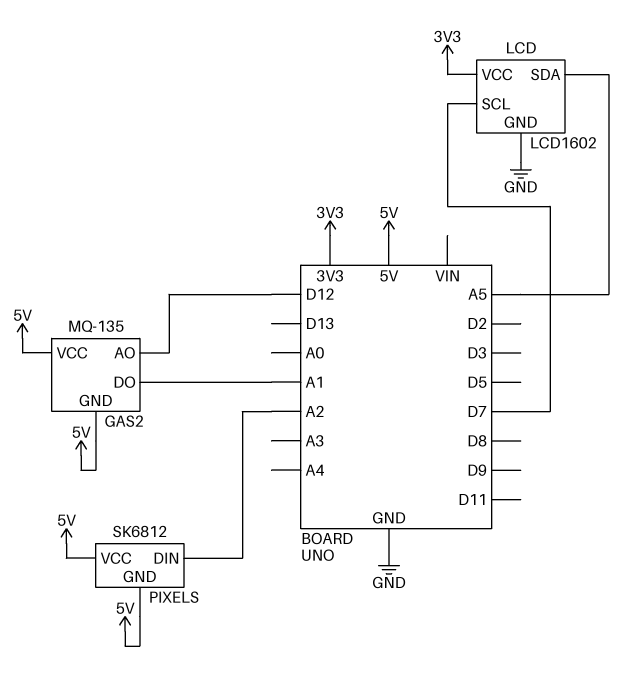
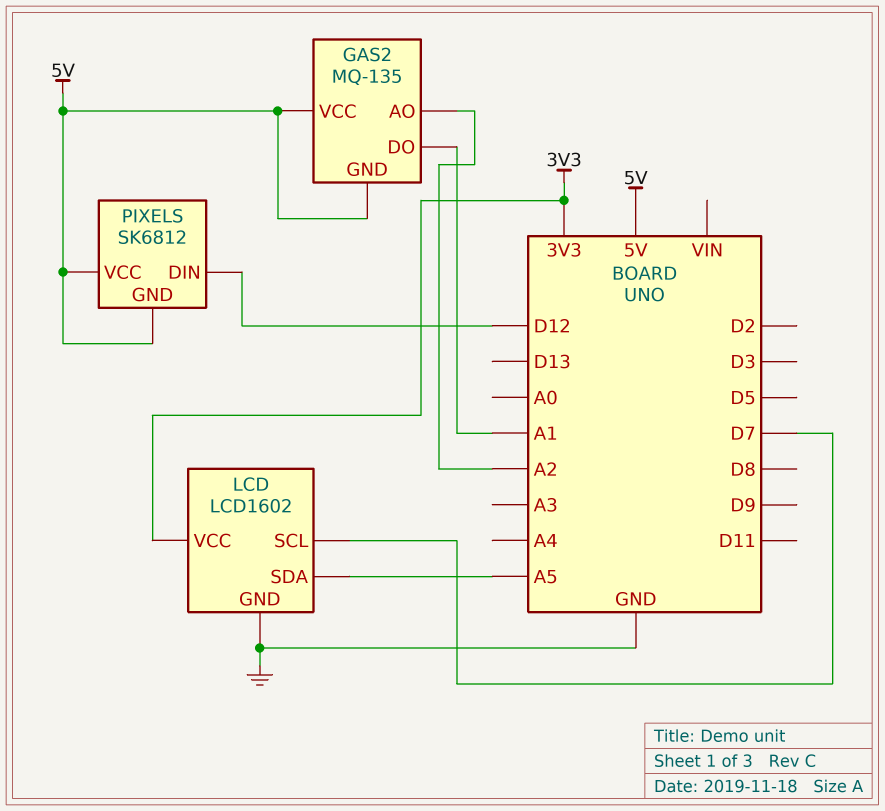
GAS2 pin AO: D12 -> A2
PIXELS pin DIN: A2 -> D12

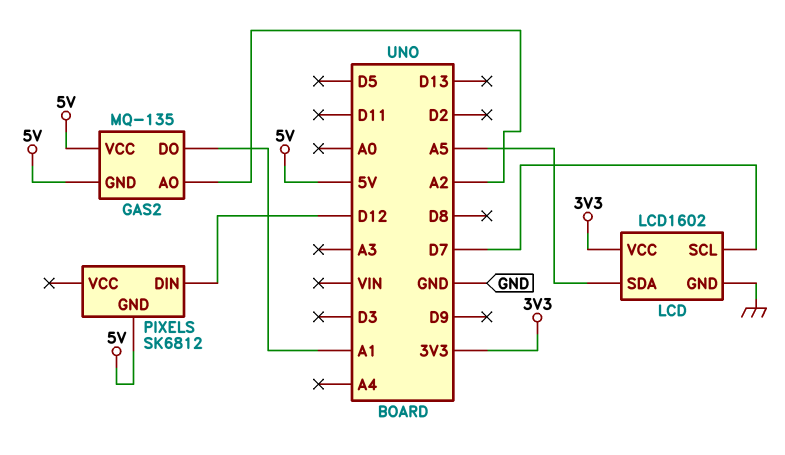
PIXELS pin VCC: 5V -> none

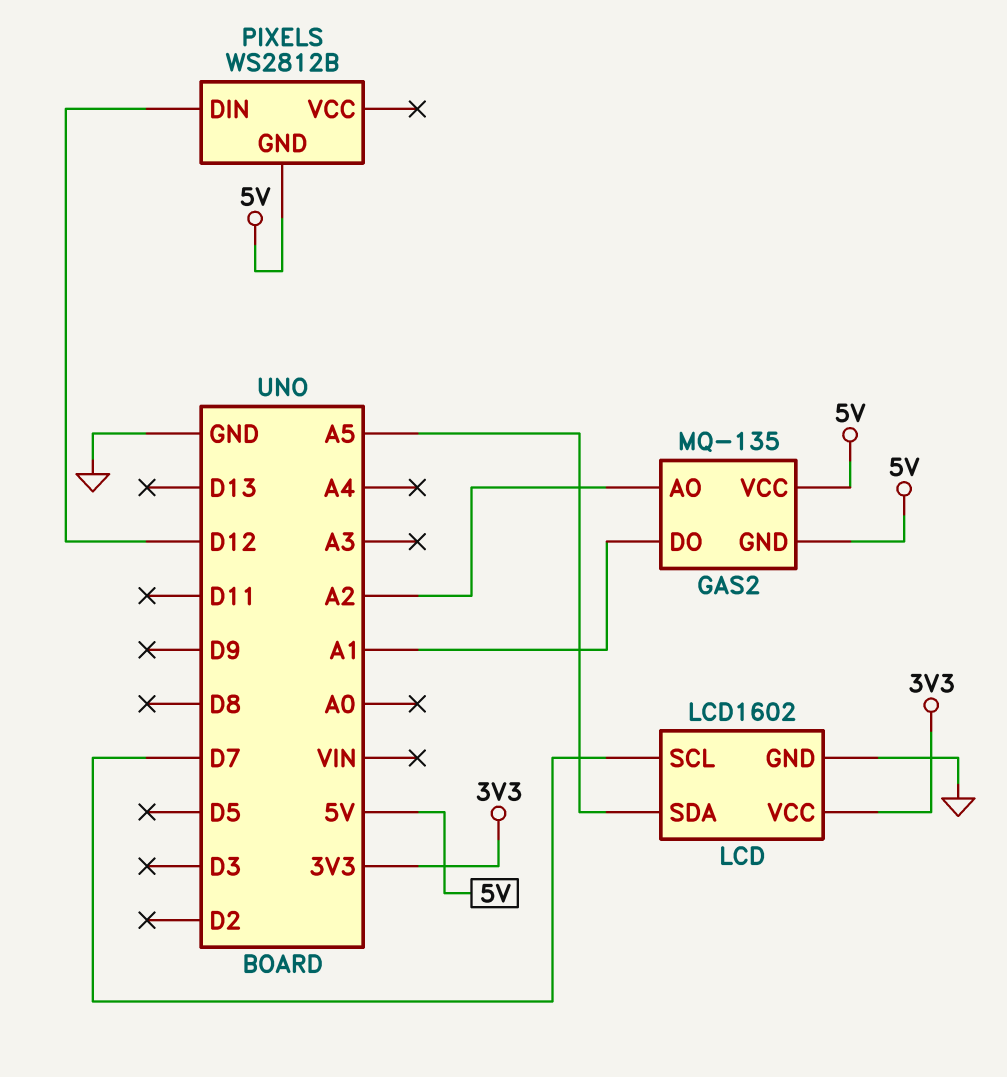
PIXELS: SK6812 -> WS2812B

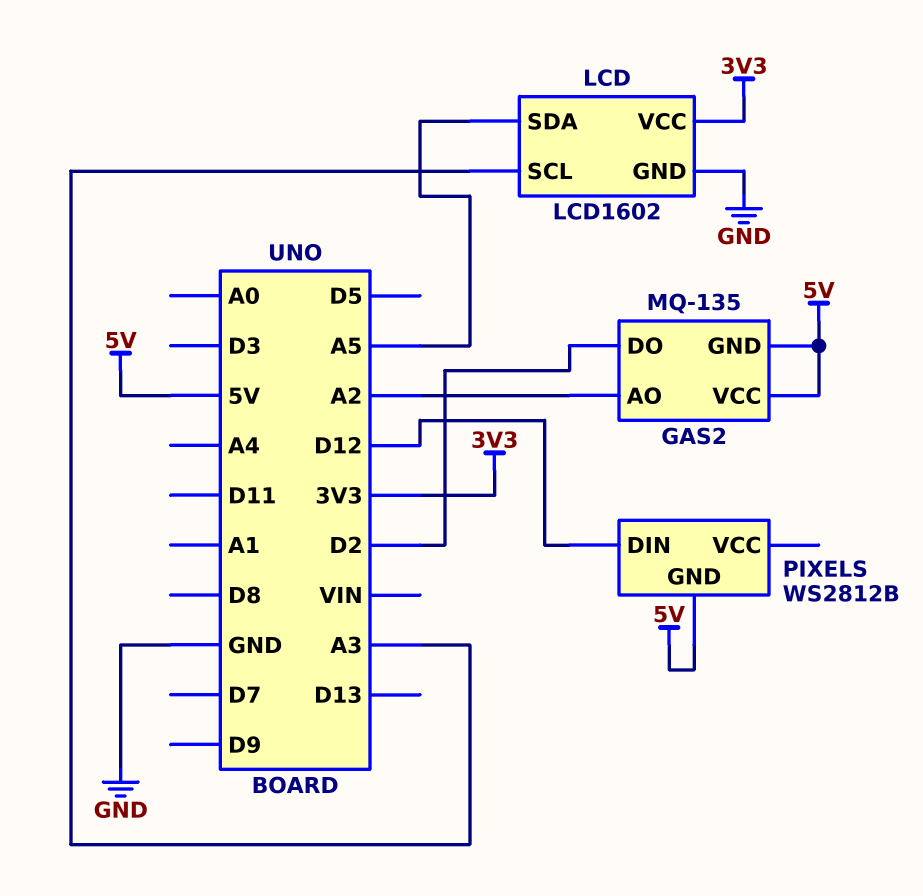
GAS2 pin DO: A1 -> D2
LCD pin SCL: D7 -> A3

